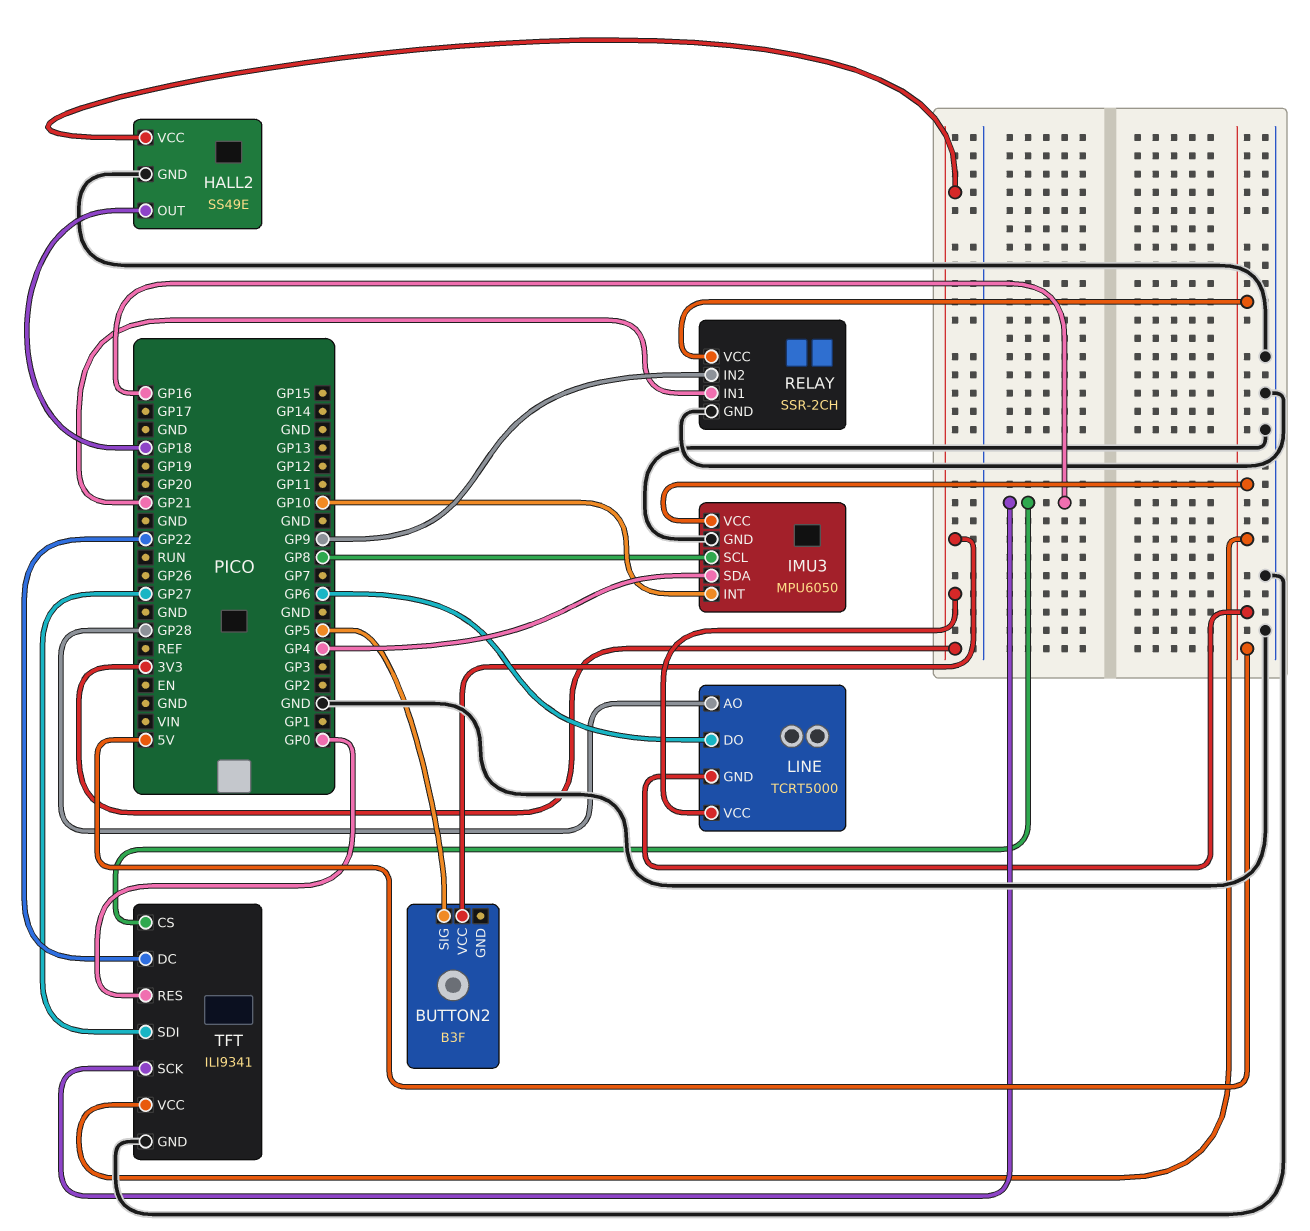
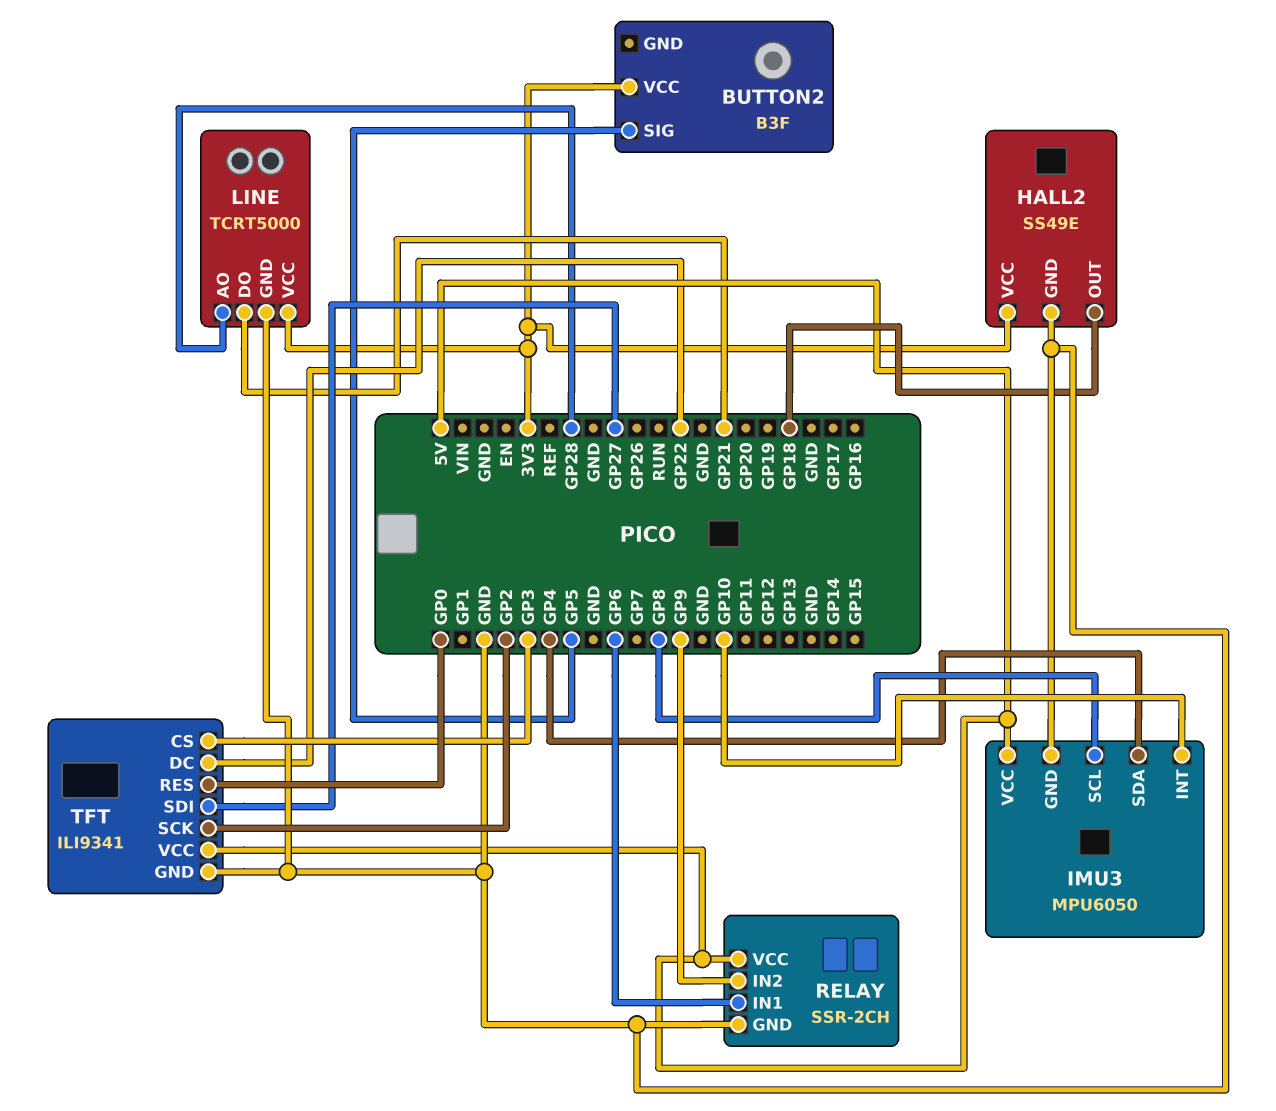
LINE pin DO: GP6 -> GP21
LINE pin GND: 5V -> GND
RELAY pin IN1: GP21 -> GP6
TFT pin CS: GP16 -> GP3
TFT pin SCK: GP16 -> GP2

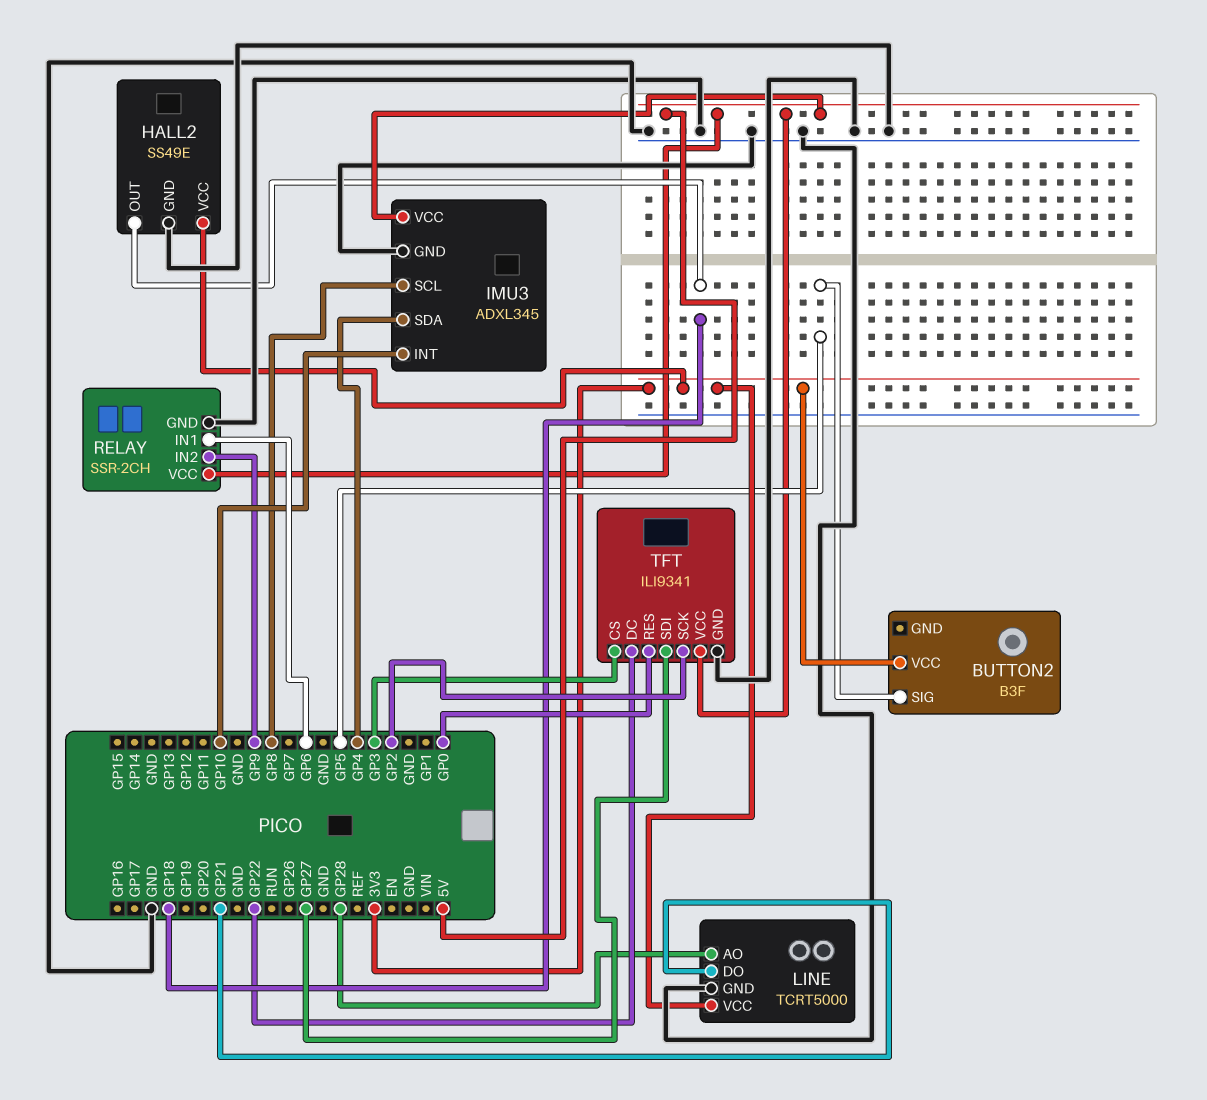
IMU3: MPU6050 -> ADXL345

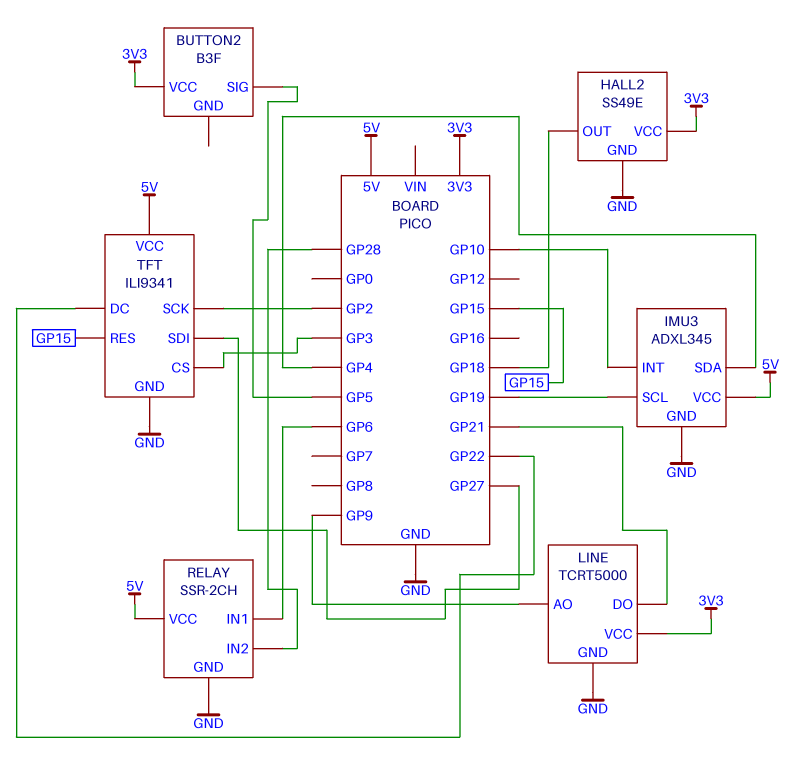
IMU3 pin SCL: GP8 -> GP19
LINE pin AO: GP28 -> GP9
RELAY pin IN2: GP9 -> GP28
TFT pin RES: GP0 -> GP15

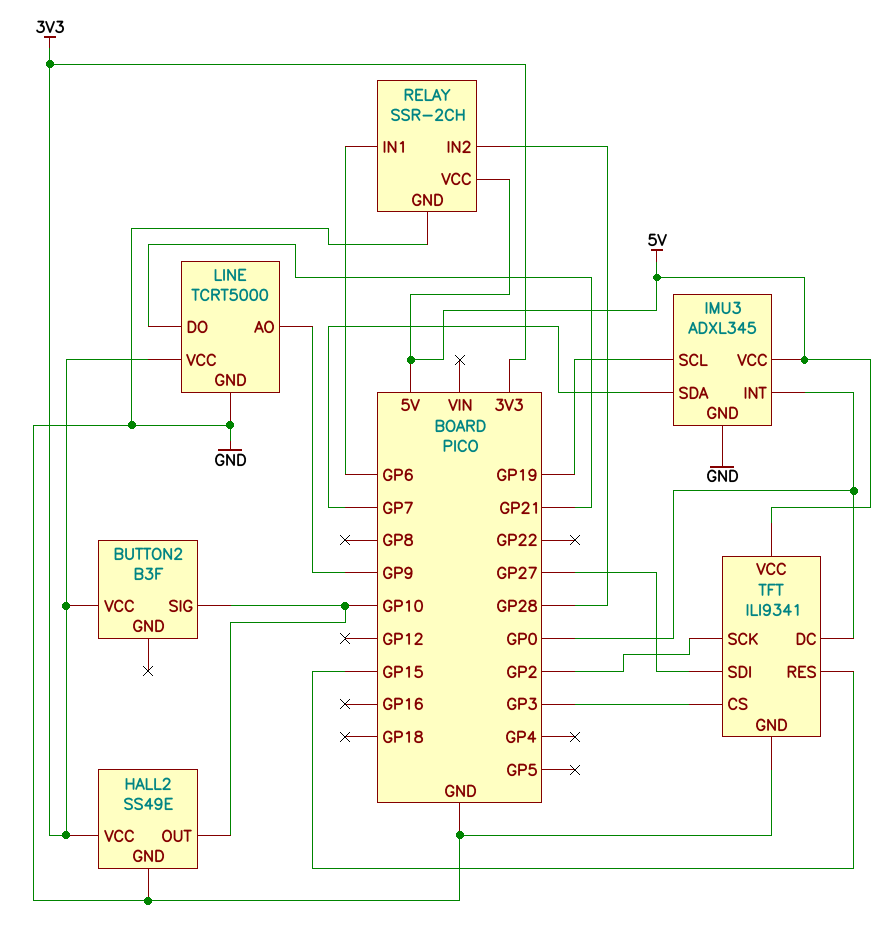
BUTTON2 pin SIG: GP5 -> GP10
HALL2 pin OUT: GP18 -> GP10
IMU3 pin INT: GP10 -> GP0
IMU3 pin SDA: GP4 -> GP7
TFT pin DC: GP22 -> GP0

